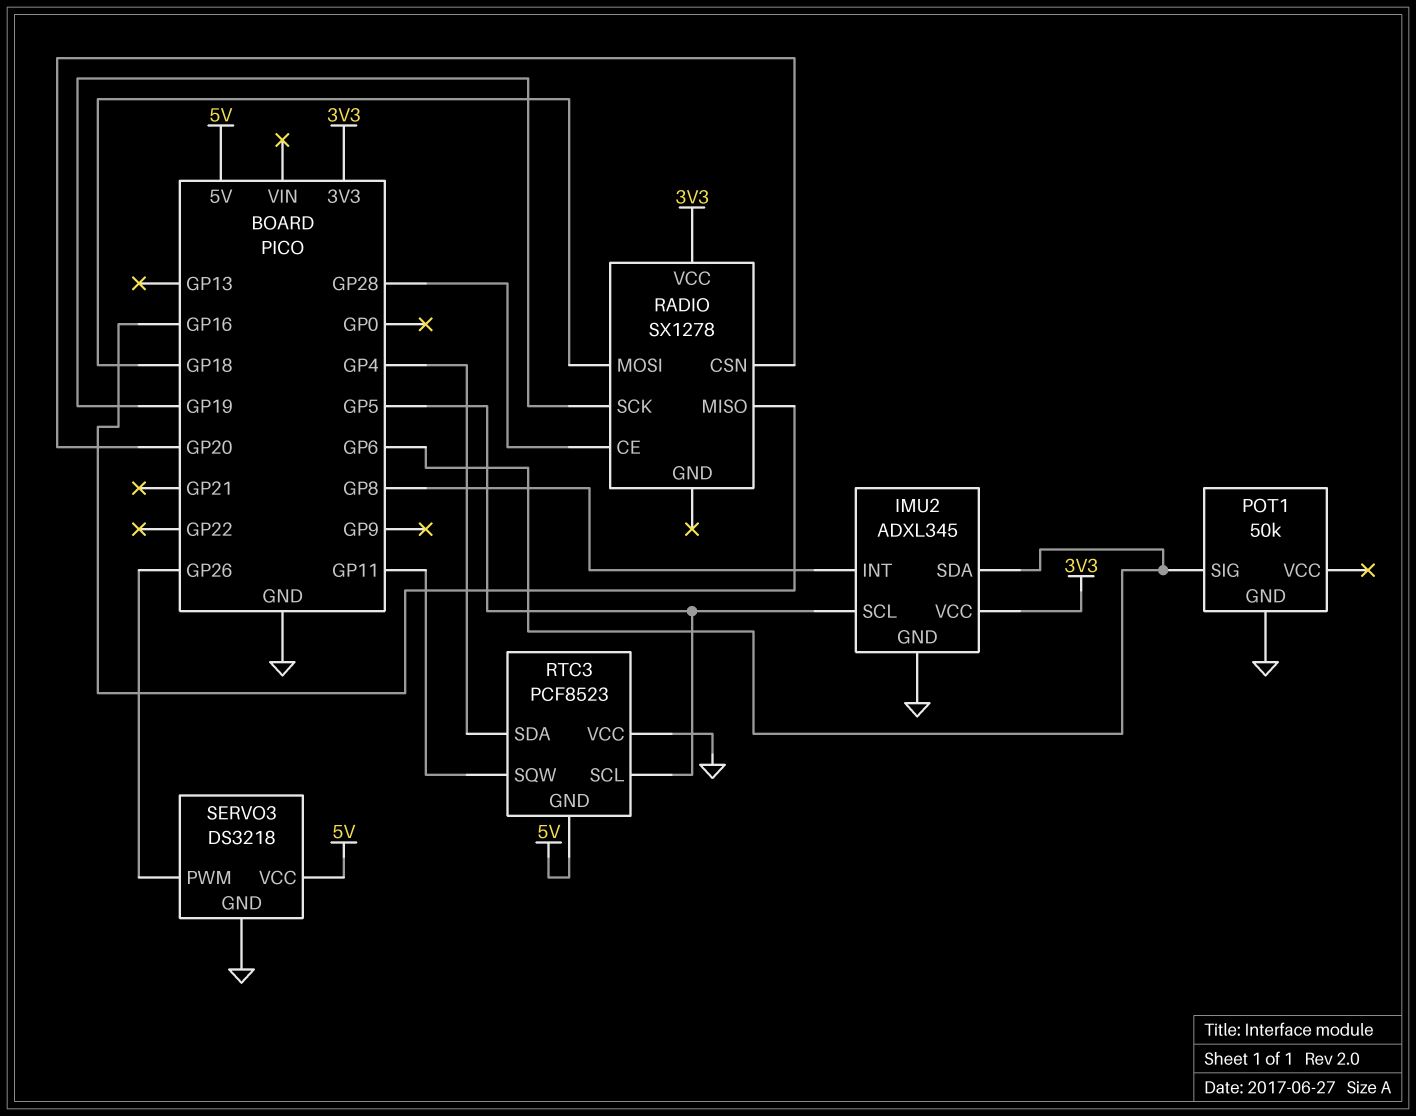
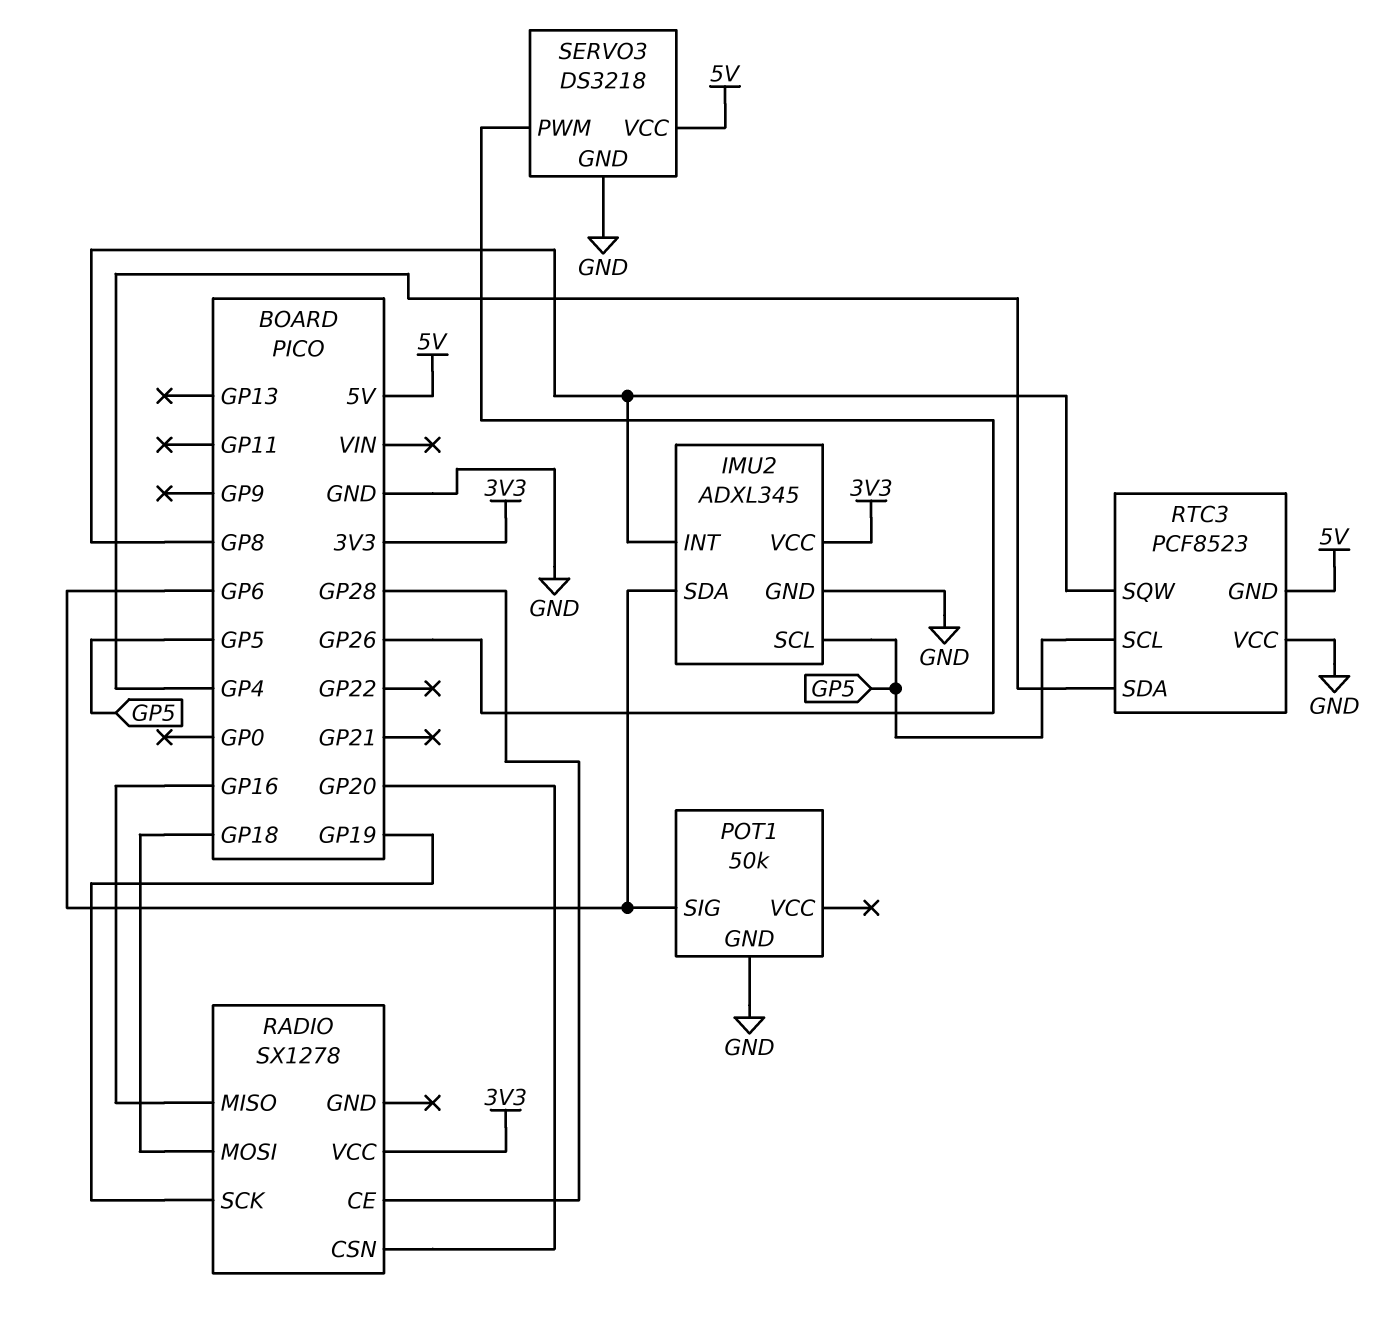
RTC3 pin SQW: GP11 -> GP8

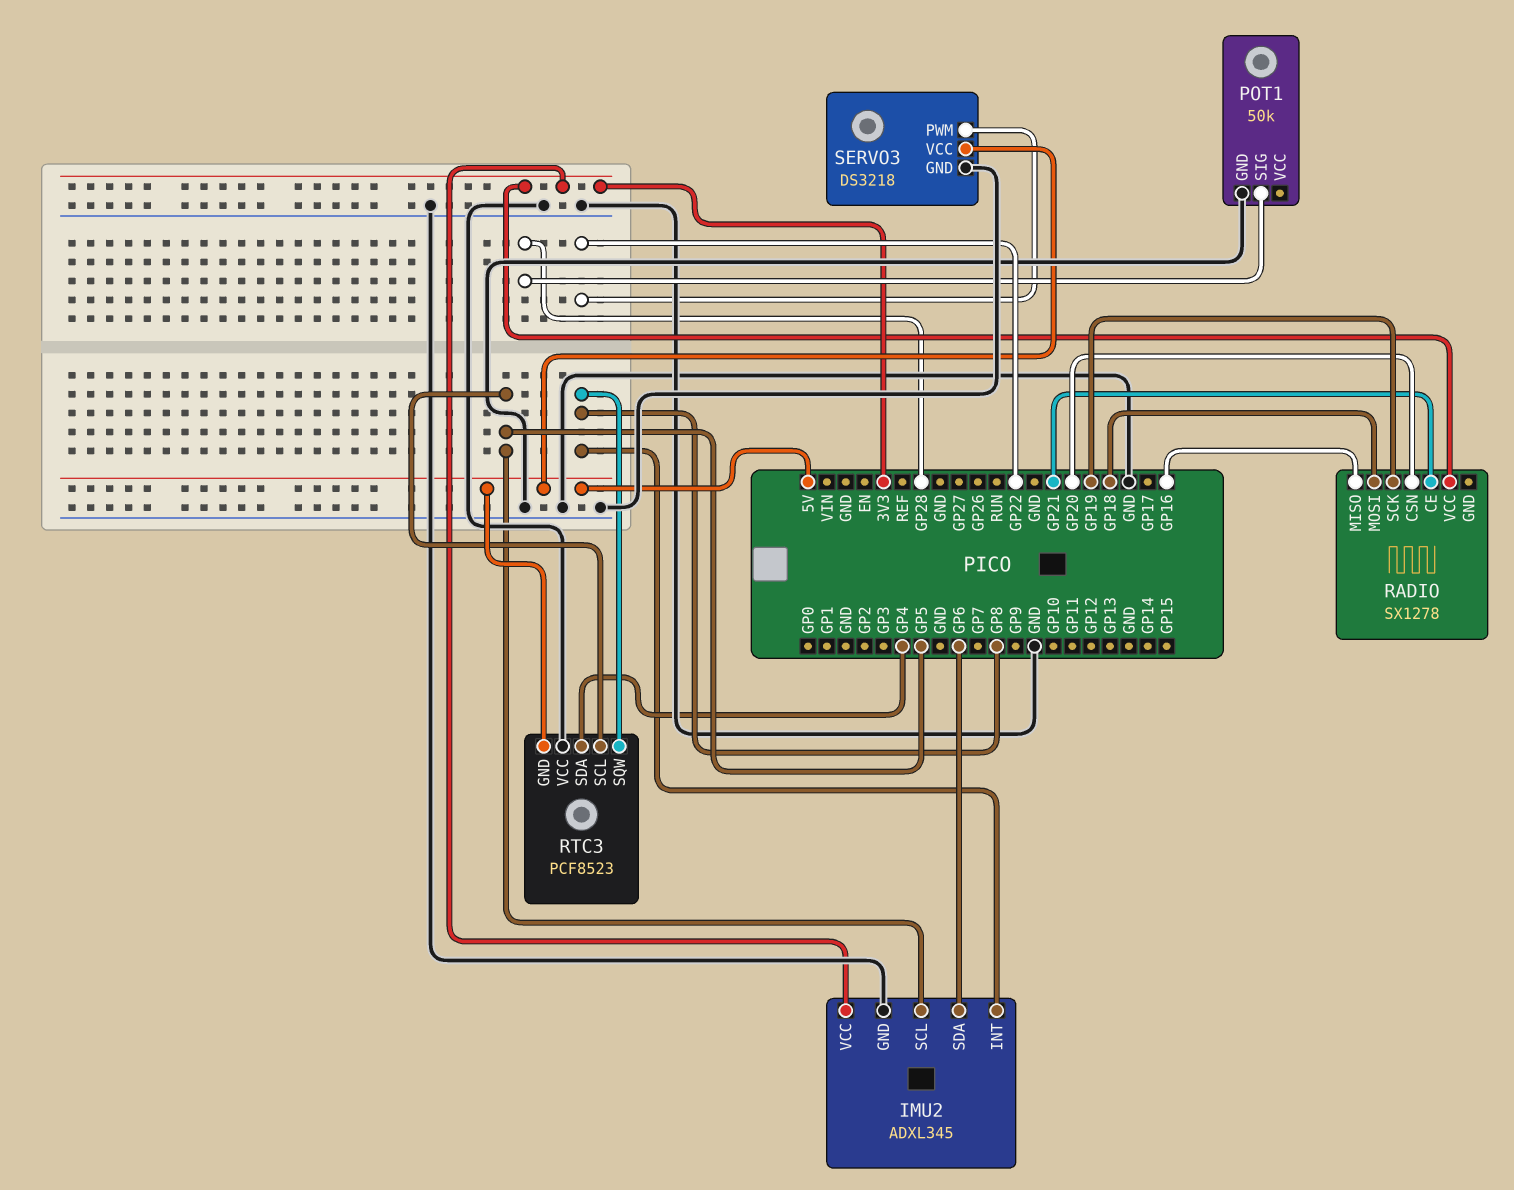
POT1 pin SIG: GP6 -> GP28
RADIO pin CE: GP28 -> GP21
SERVO3 pin PWM: GP26 -> GP22

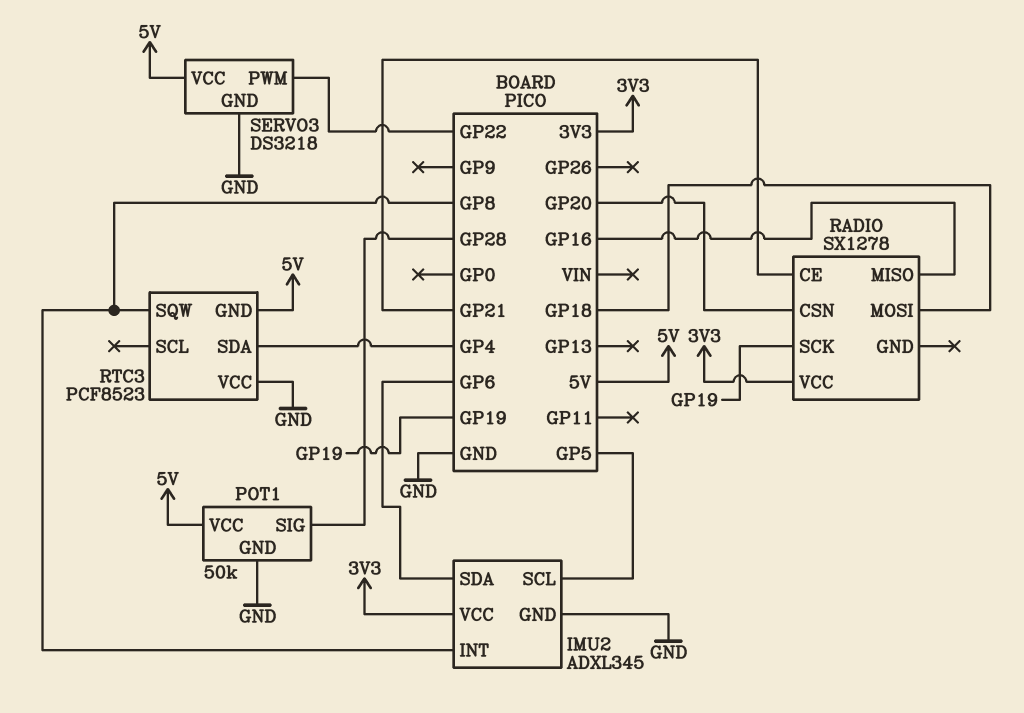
POT1 pin VCC: none -> 5V
RTC3 pin SCL: GP5 -> none

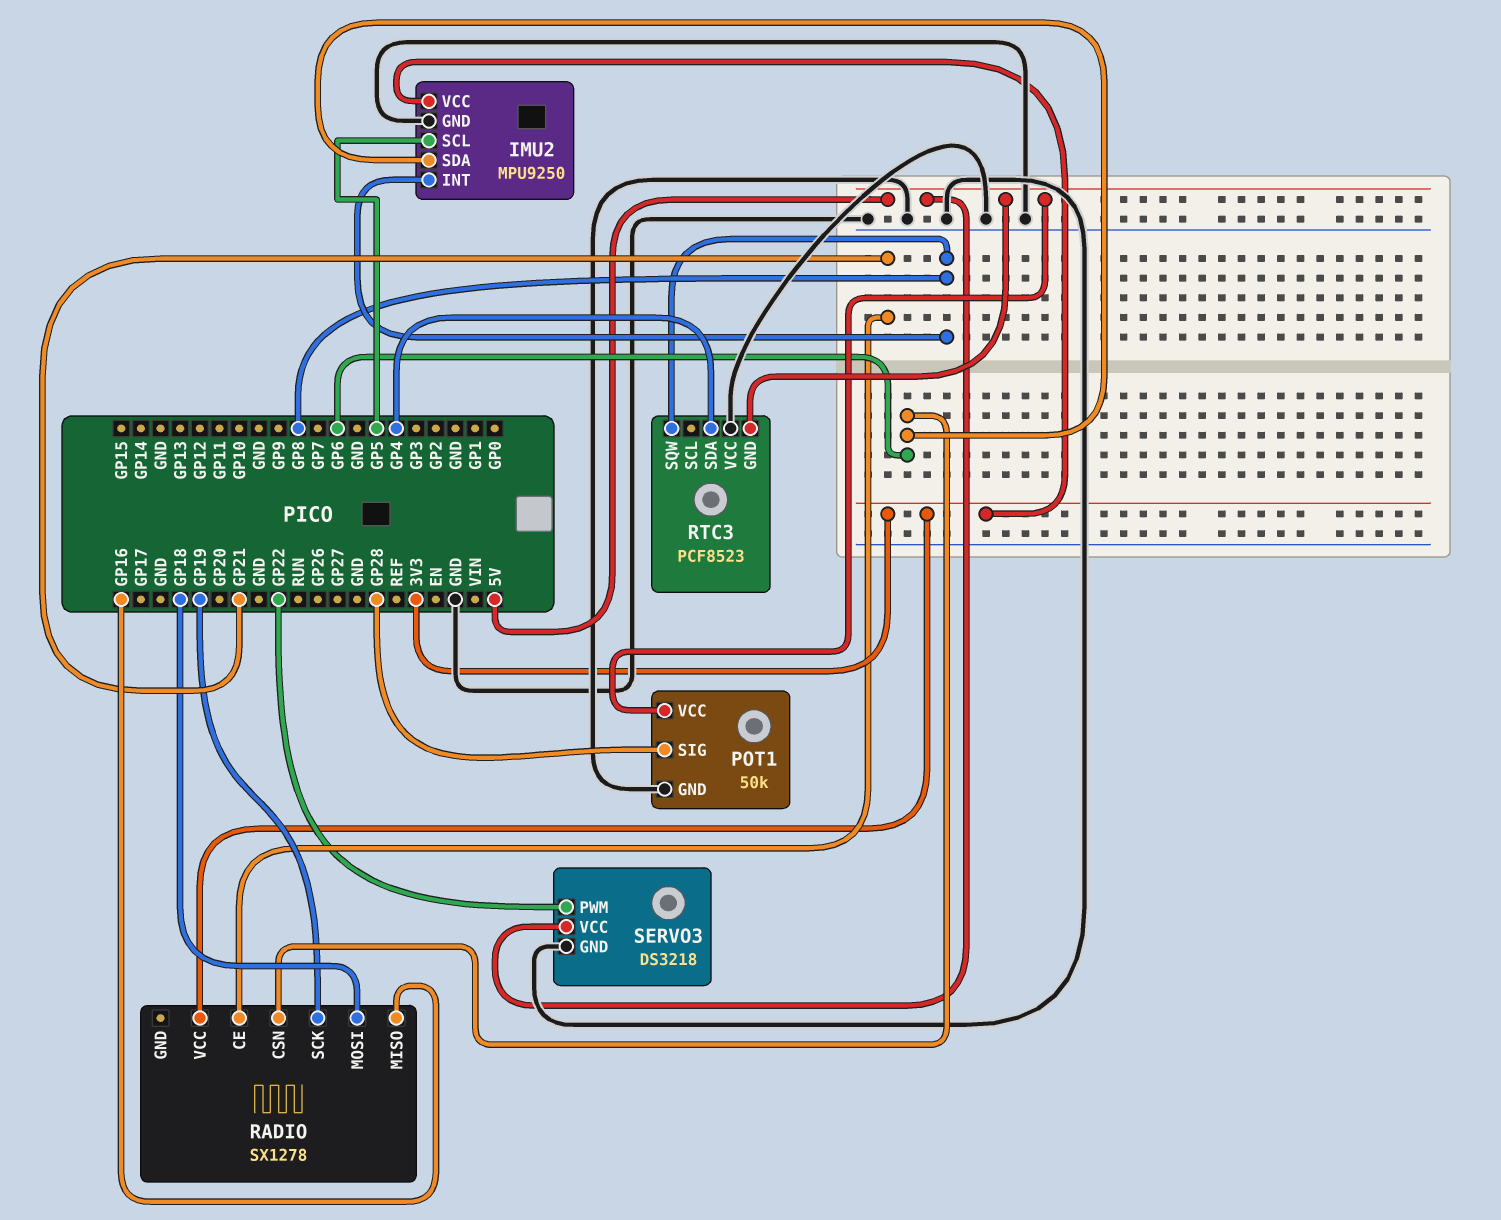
IMU2: ADXL345 -> MPU9250
RADIO pin CSN: GP20 -> GP6

